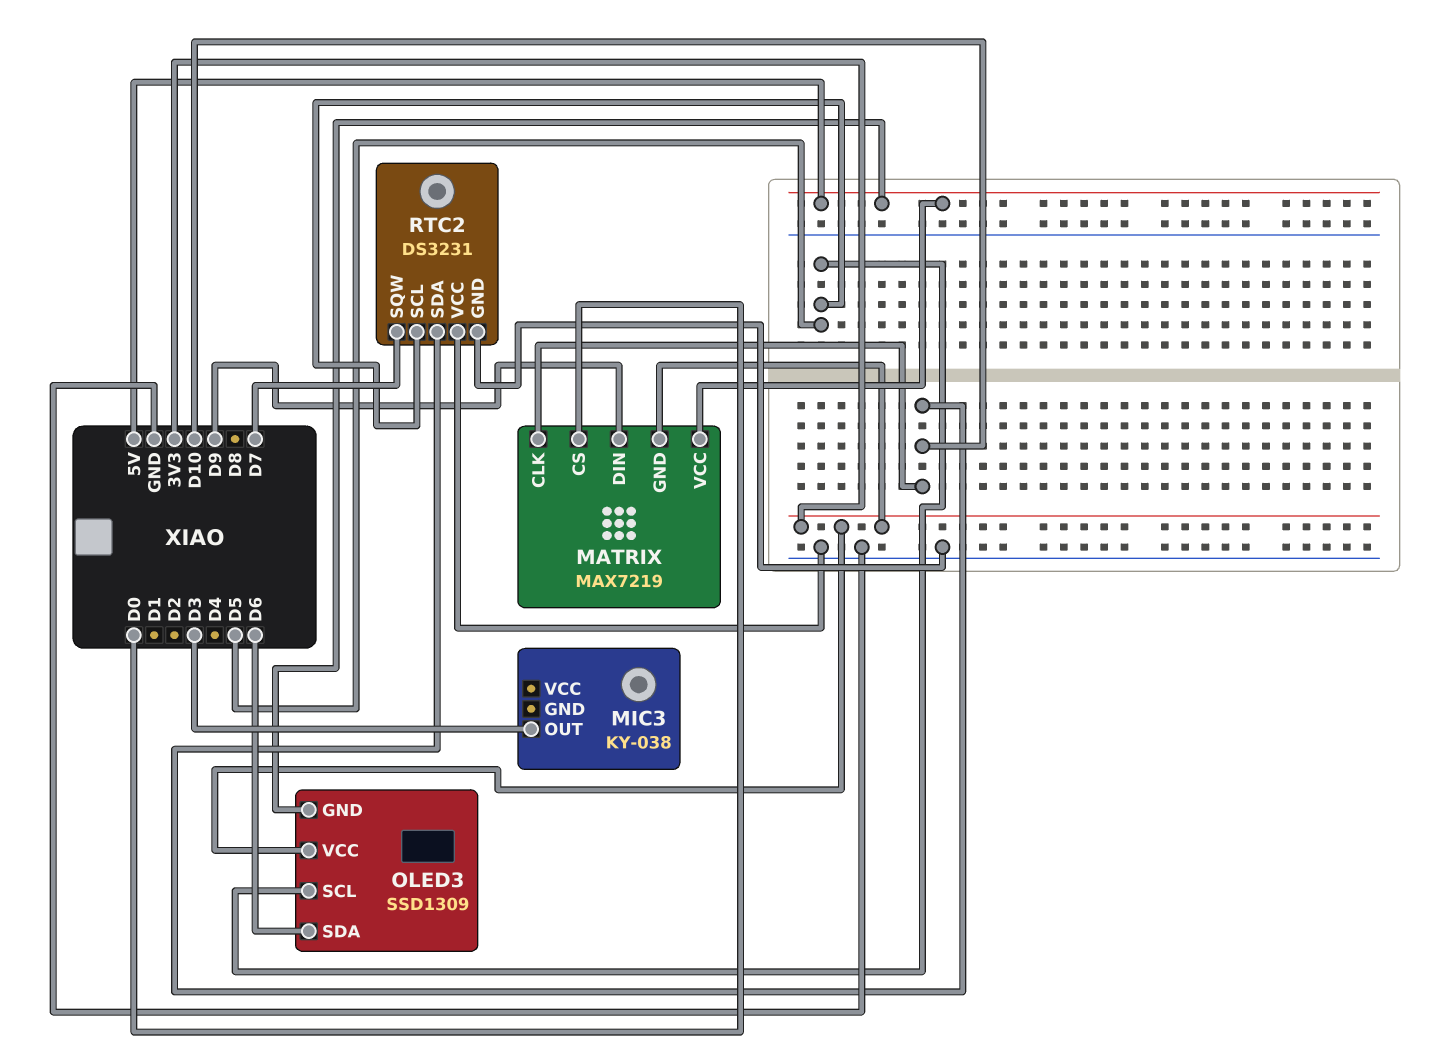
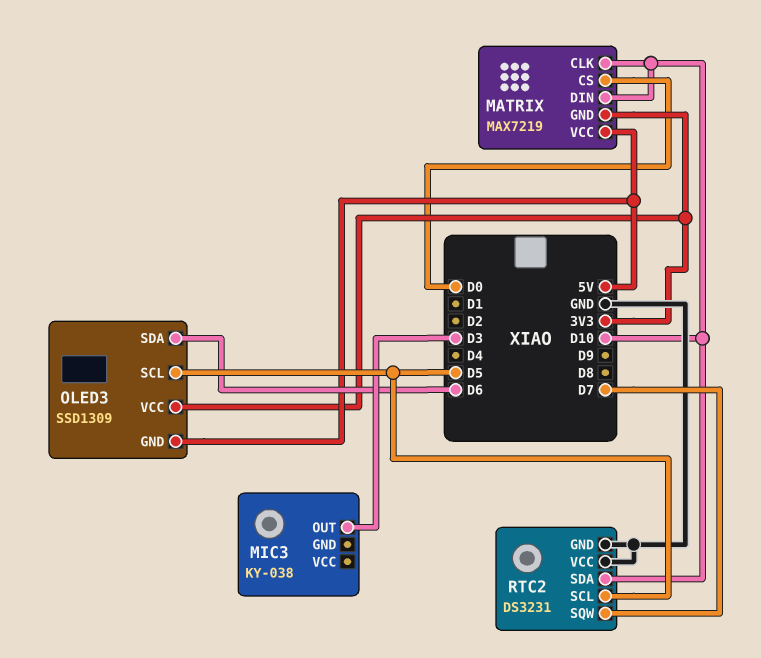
MATRIX pin DIN: D9 -> D10

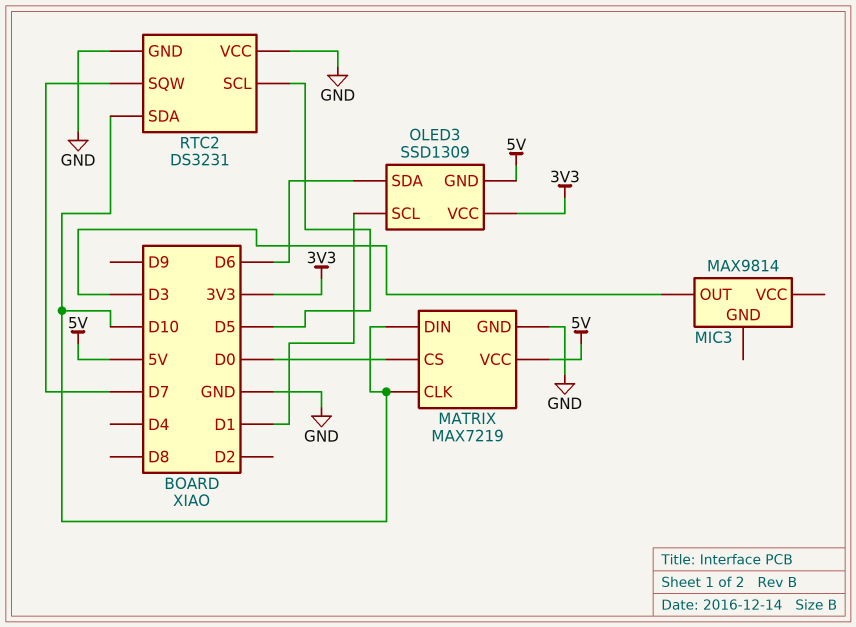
MATRIX pin GND: 3V3 -> GND
MIC3: KY-038 -> MAX9814
OLED3 pin SCL: D5 -> D1

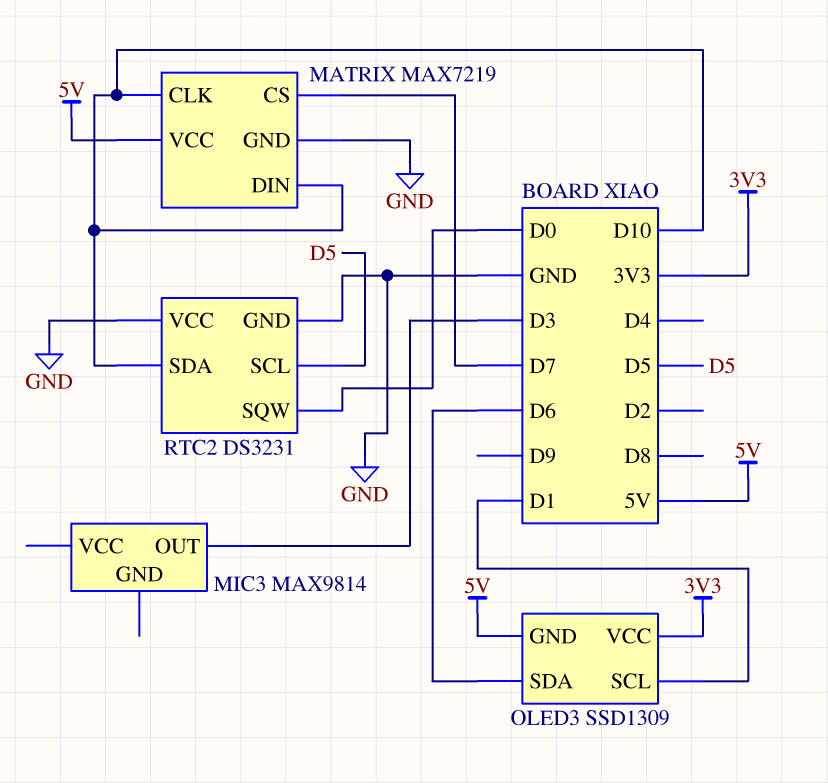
MATRIX pin CS: D0 -> D7
RTC2 pin SQW: D7 -> D0

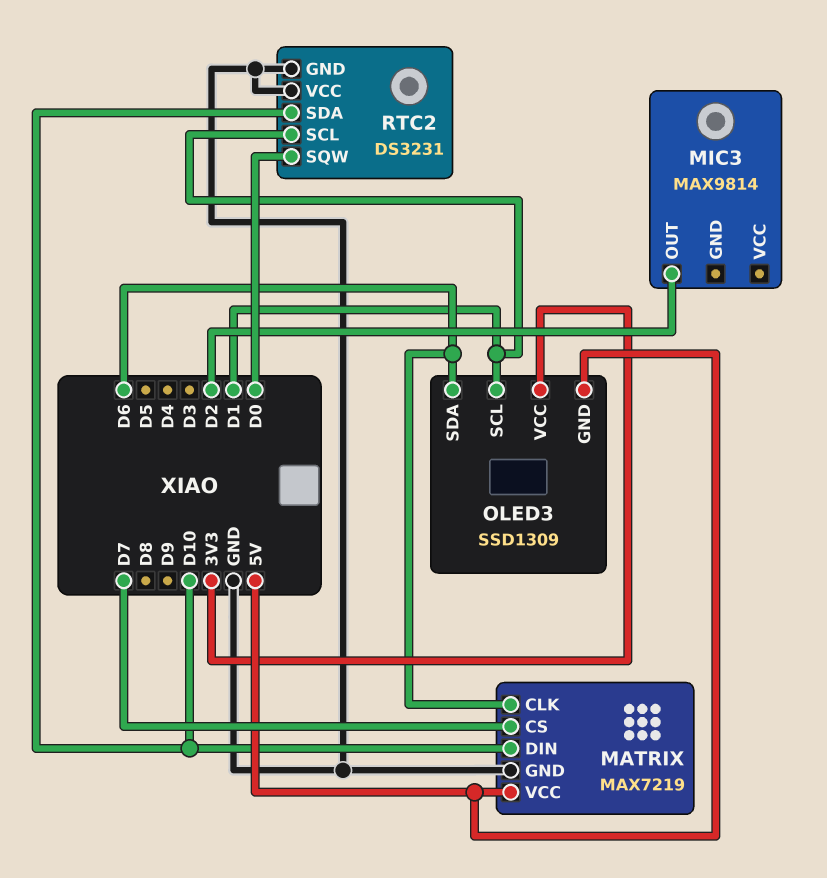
MATRIX pin CLK: D10 -> D6
MIC3 pin OUT: D3 -> D2
RTC2 pin SCL: D5 -> D1

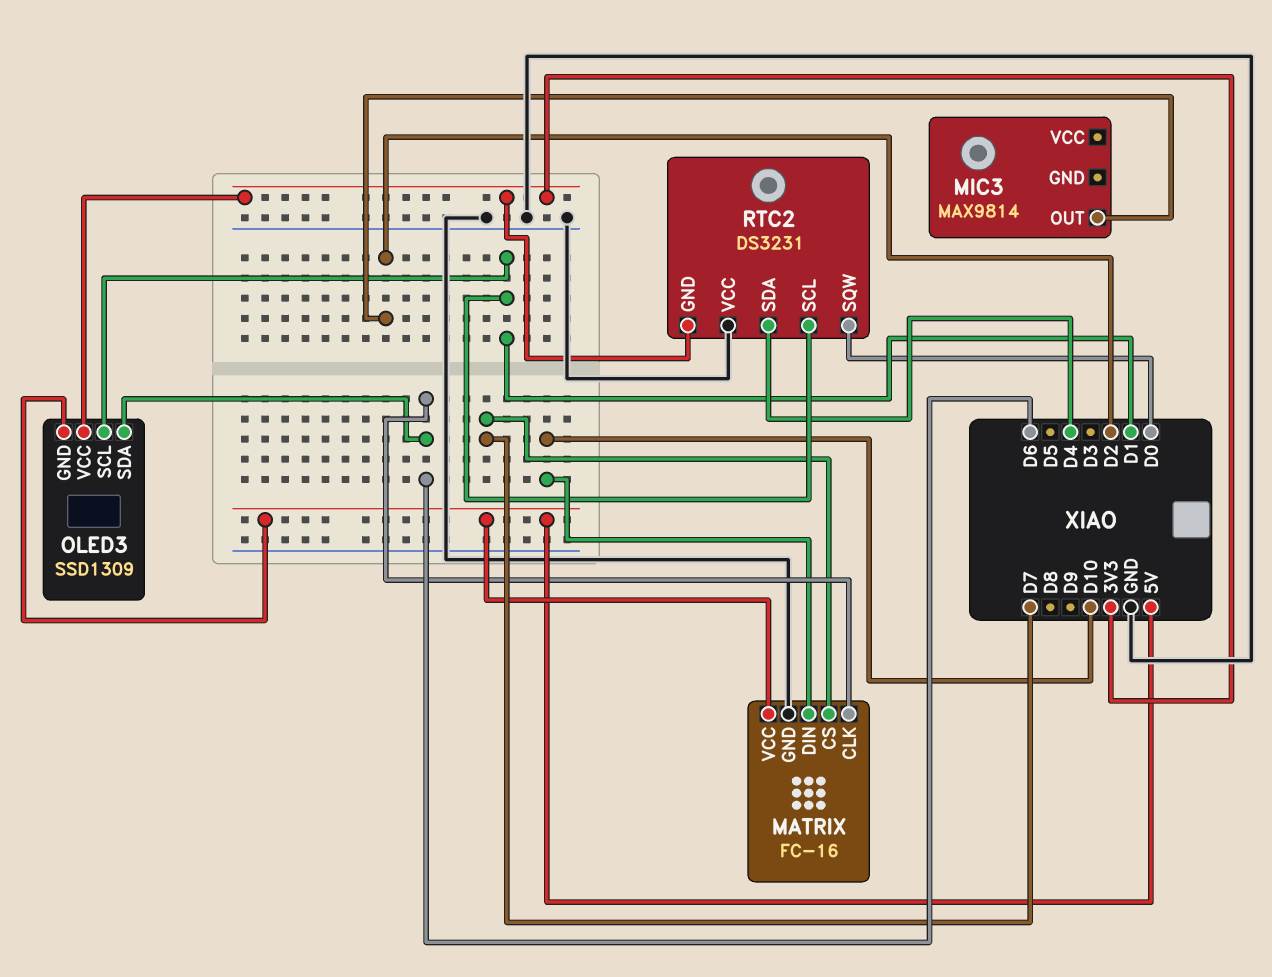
MATRIX: MAX7219 -> FC-16
RTC2 pin GND: GND -> 3V3
RTC2 pin SDA: D10 -> D4

